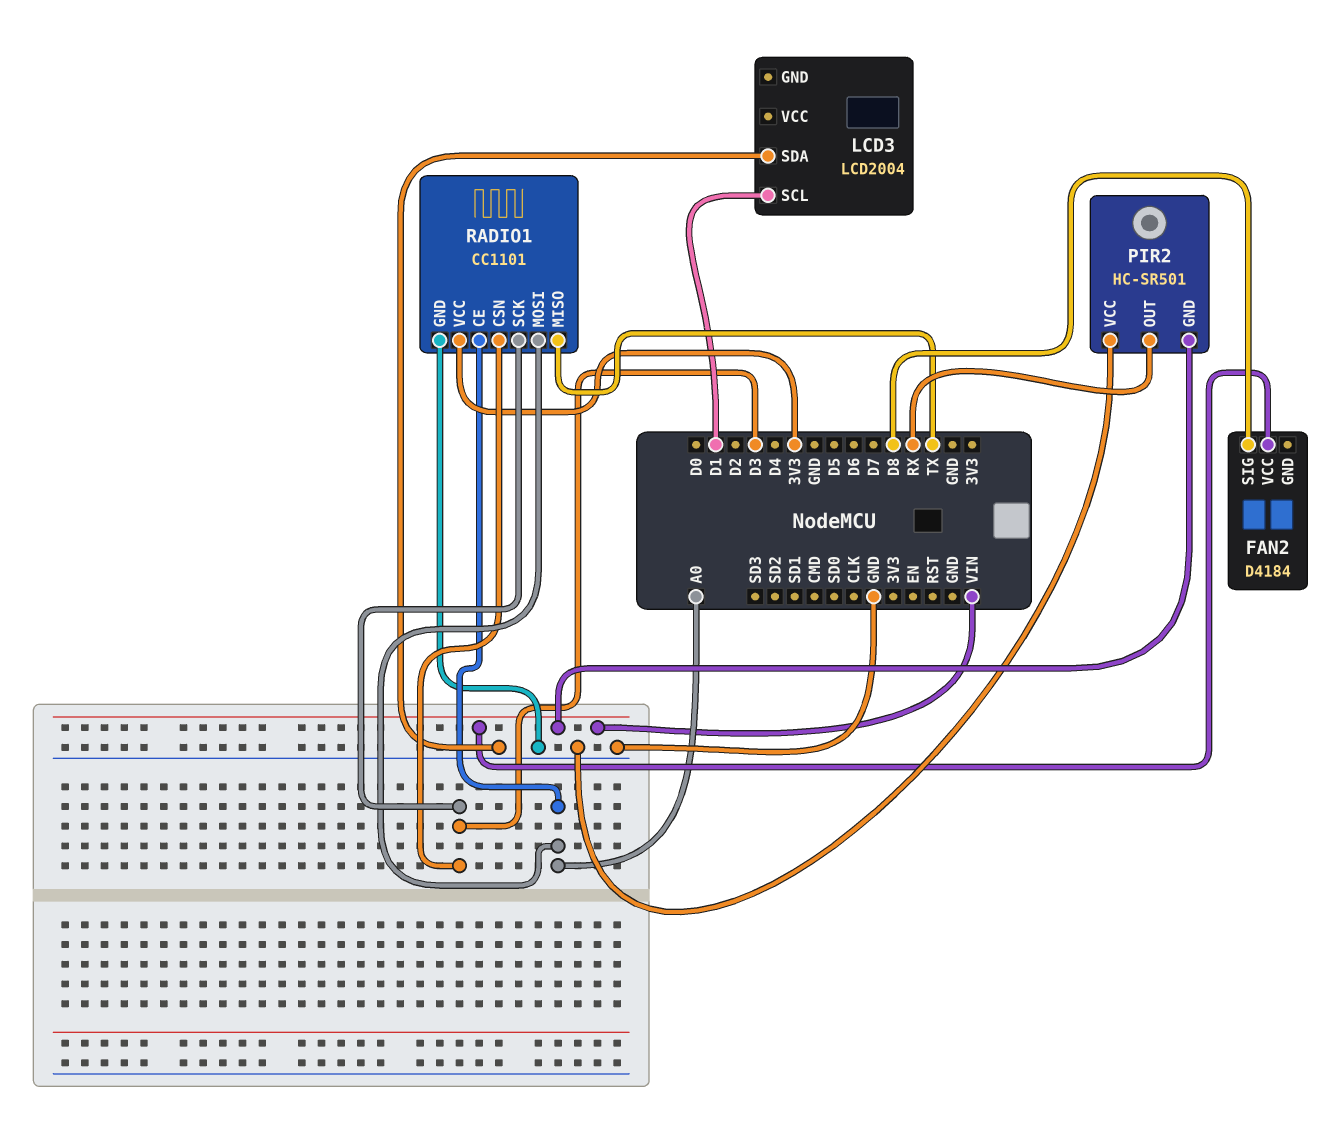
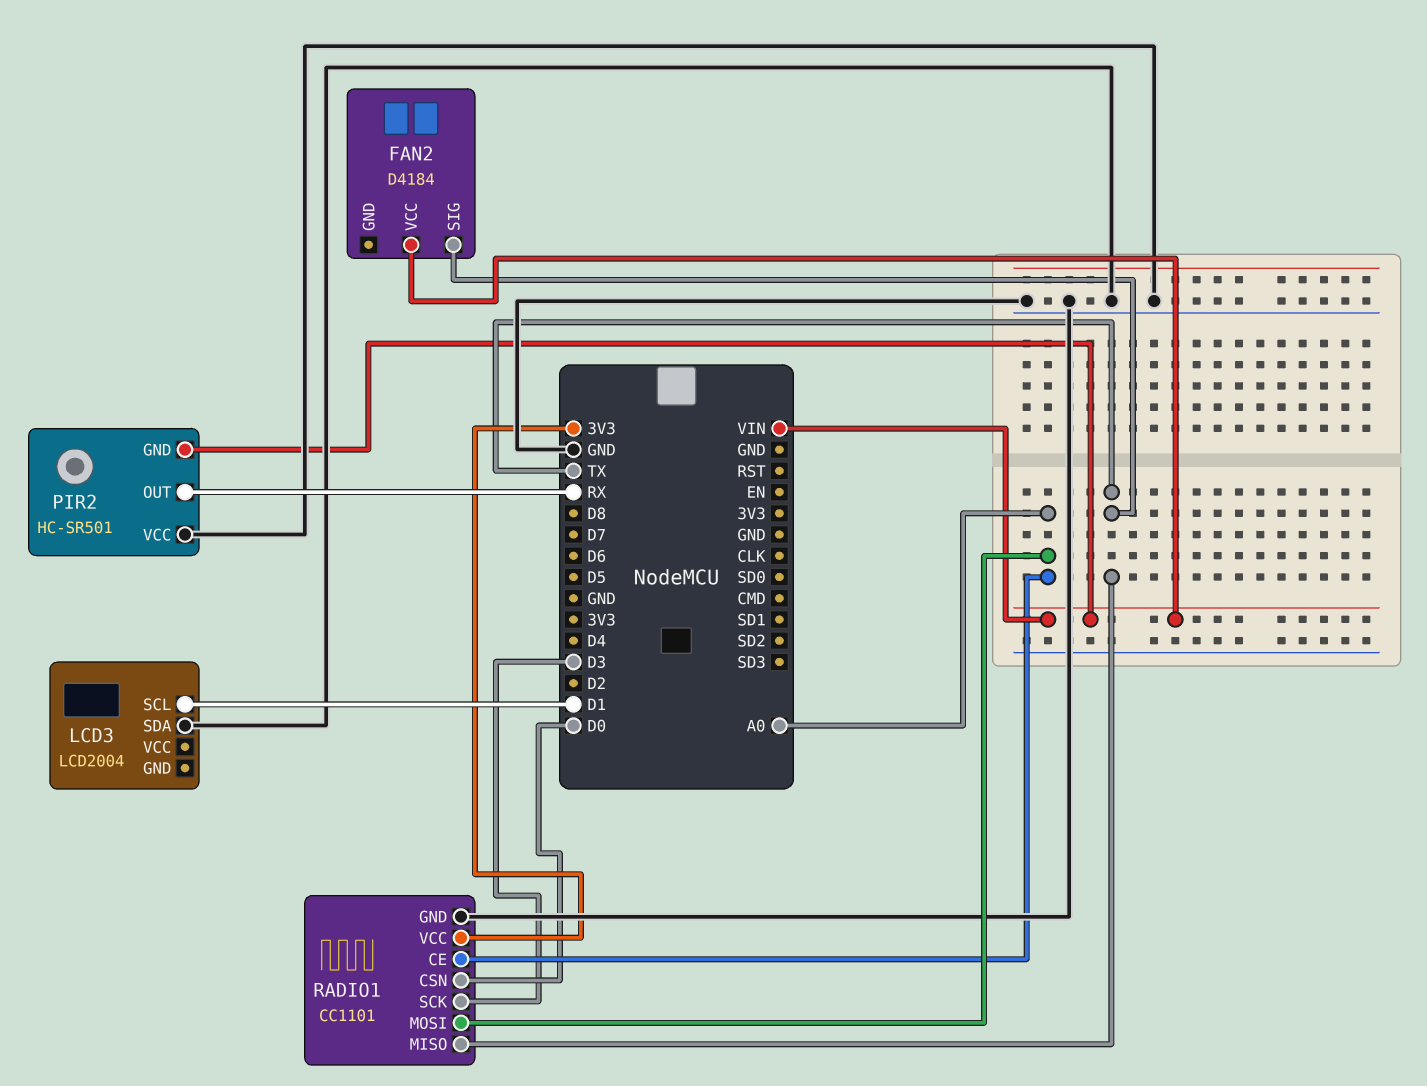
FAN2 pin SIG: D8 -> TX
RADIO1 pin CSN: D3 -> D0

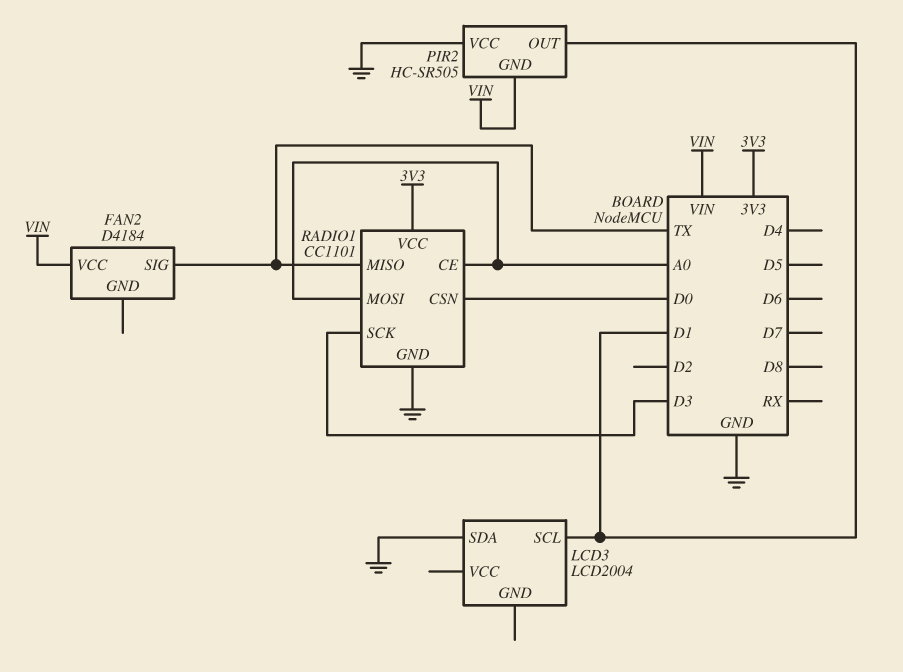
PIR2: HC-SR501 -> HC-SR505
PIR2 pin OUT: RX -> D1

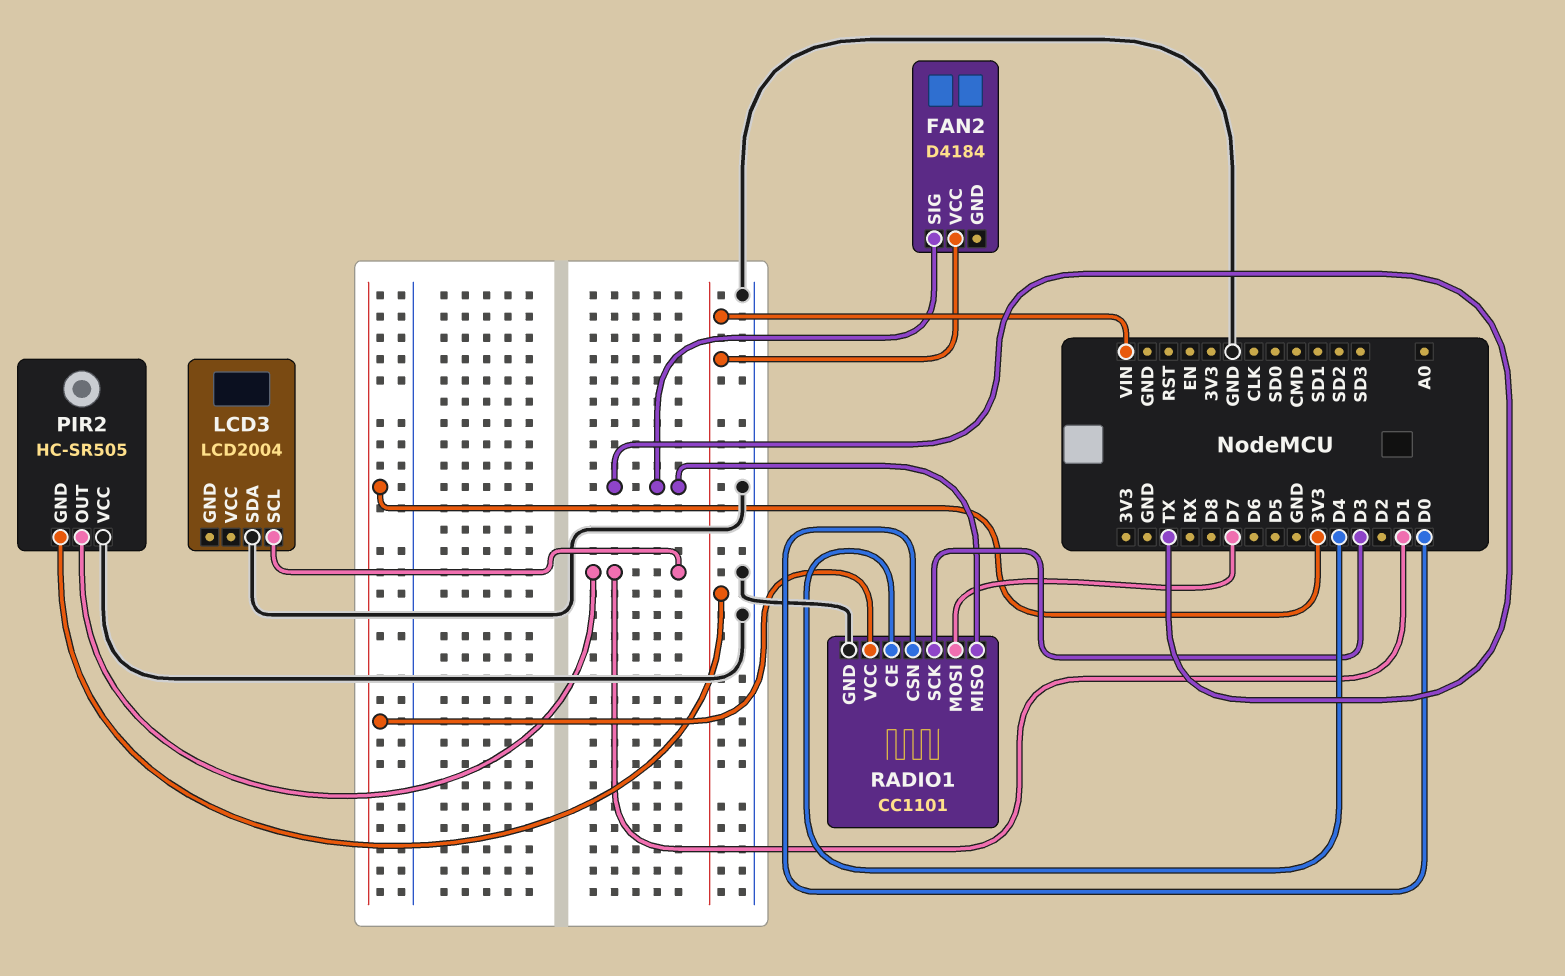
RADIO1 pin CE: A0 -> D4
RADIO1 pin MOSI: A0 -> D7

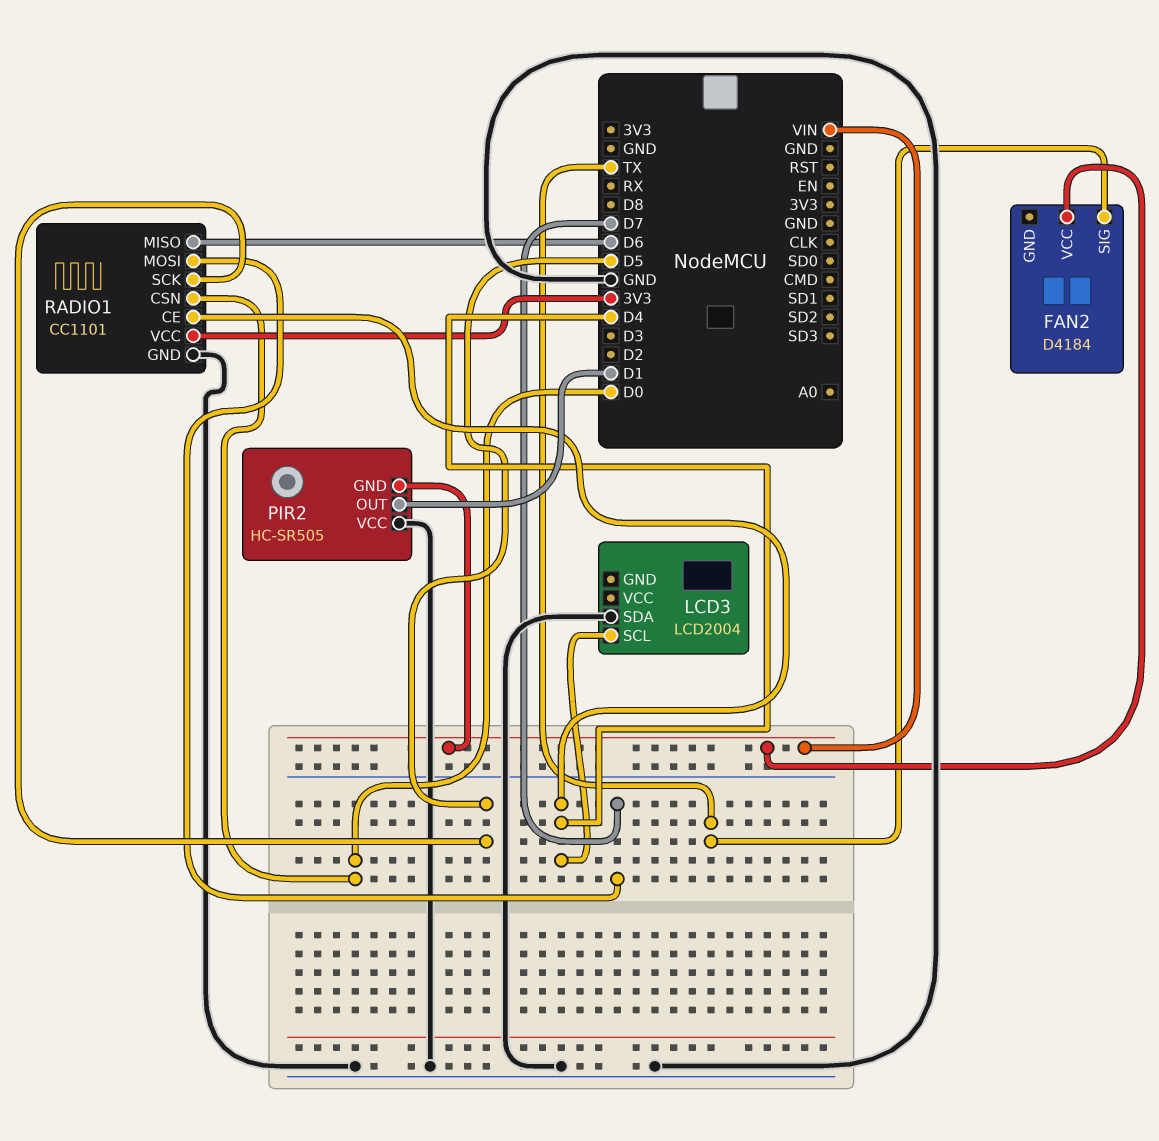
LCD3 pin SCL: D1 -> D4
RADIO1 pin MISO: TX -> D6
RADIO1 pin SCK: D3 -> D5

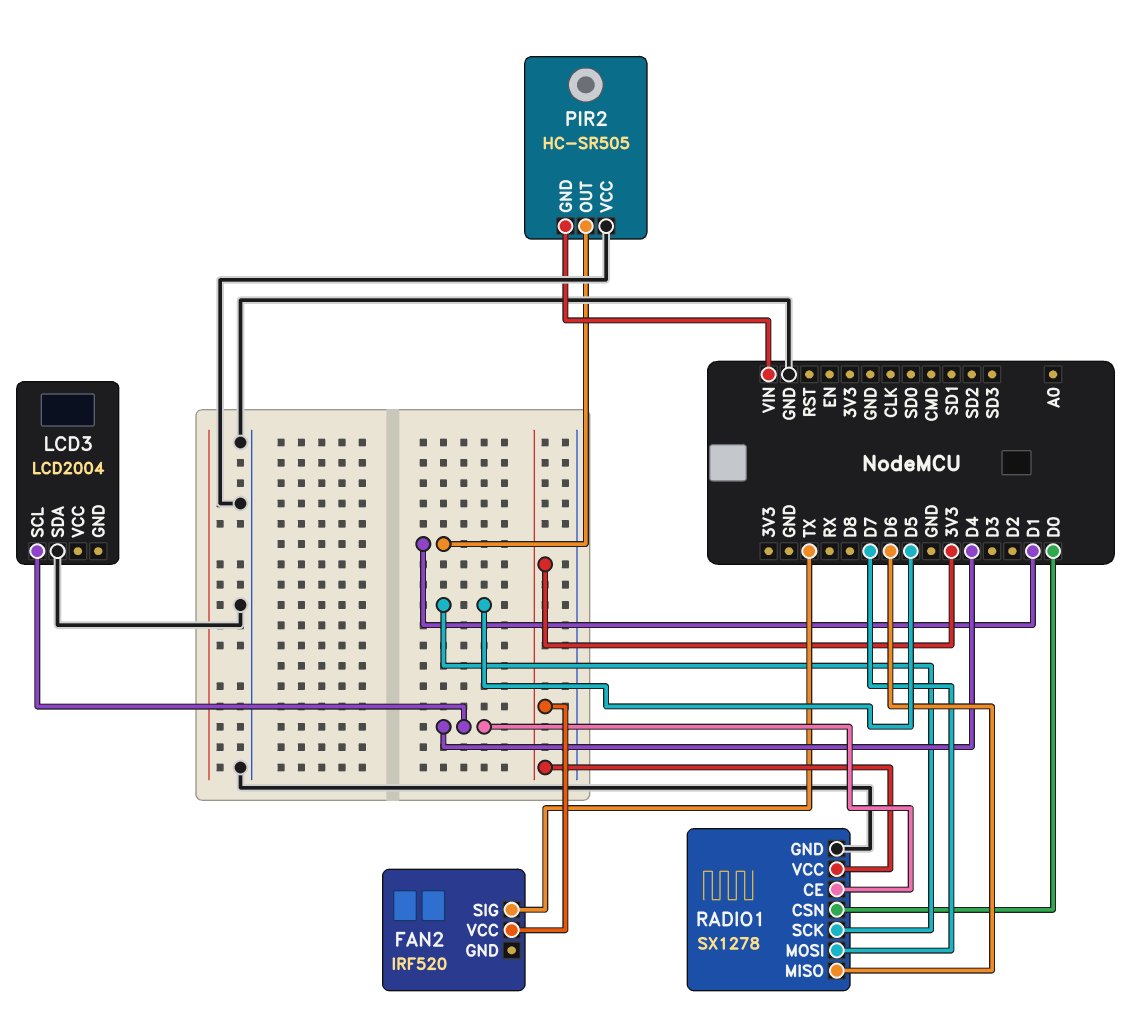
FAN2: D4184 -> IRF520
FAN2 pin VCC: VIN -> 3V3
RADIO1: CC1101 -> SX1278

